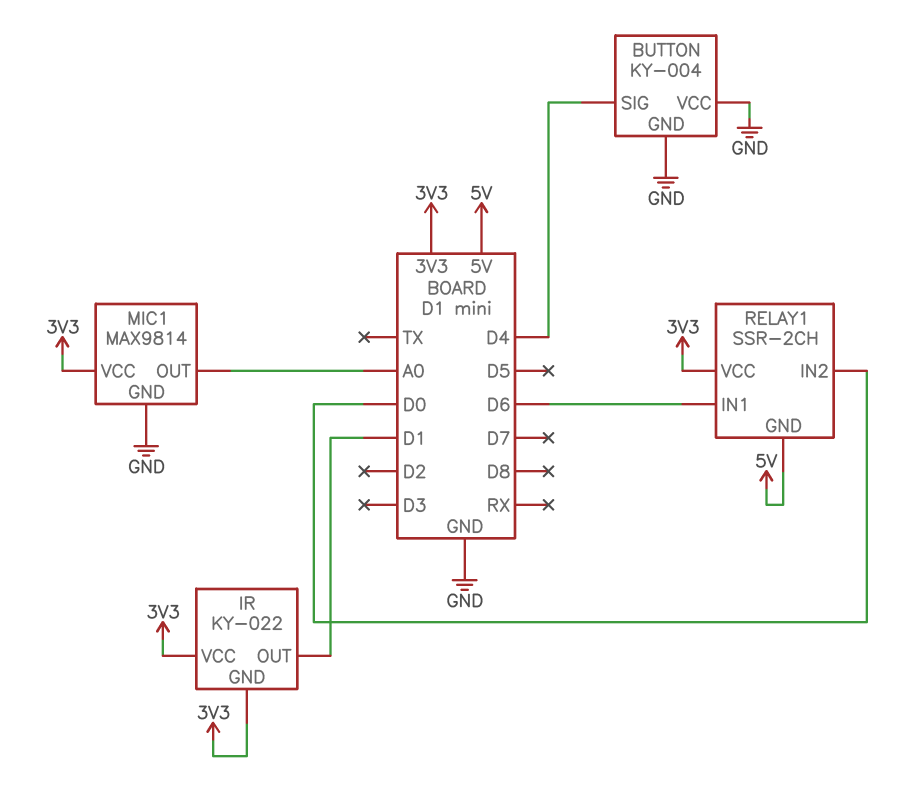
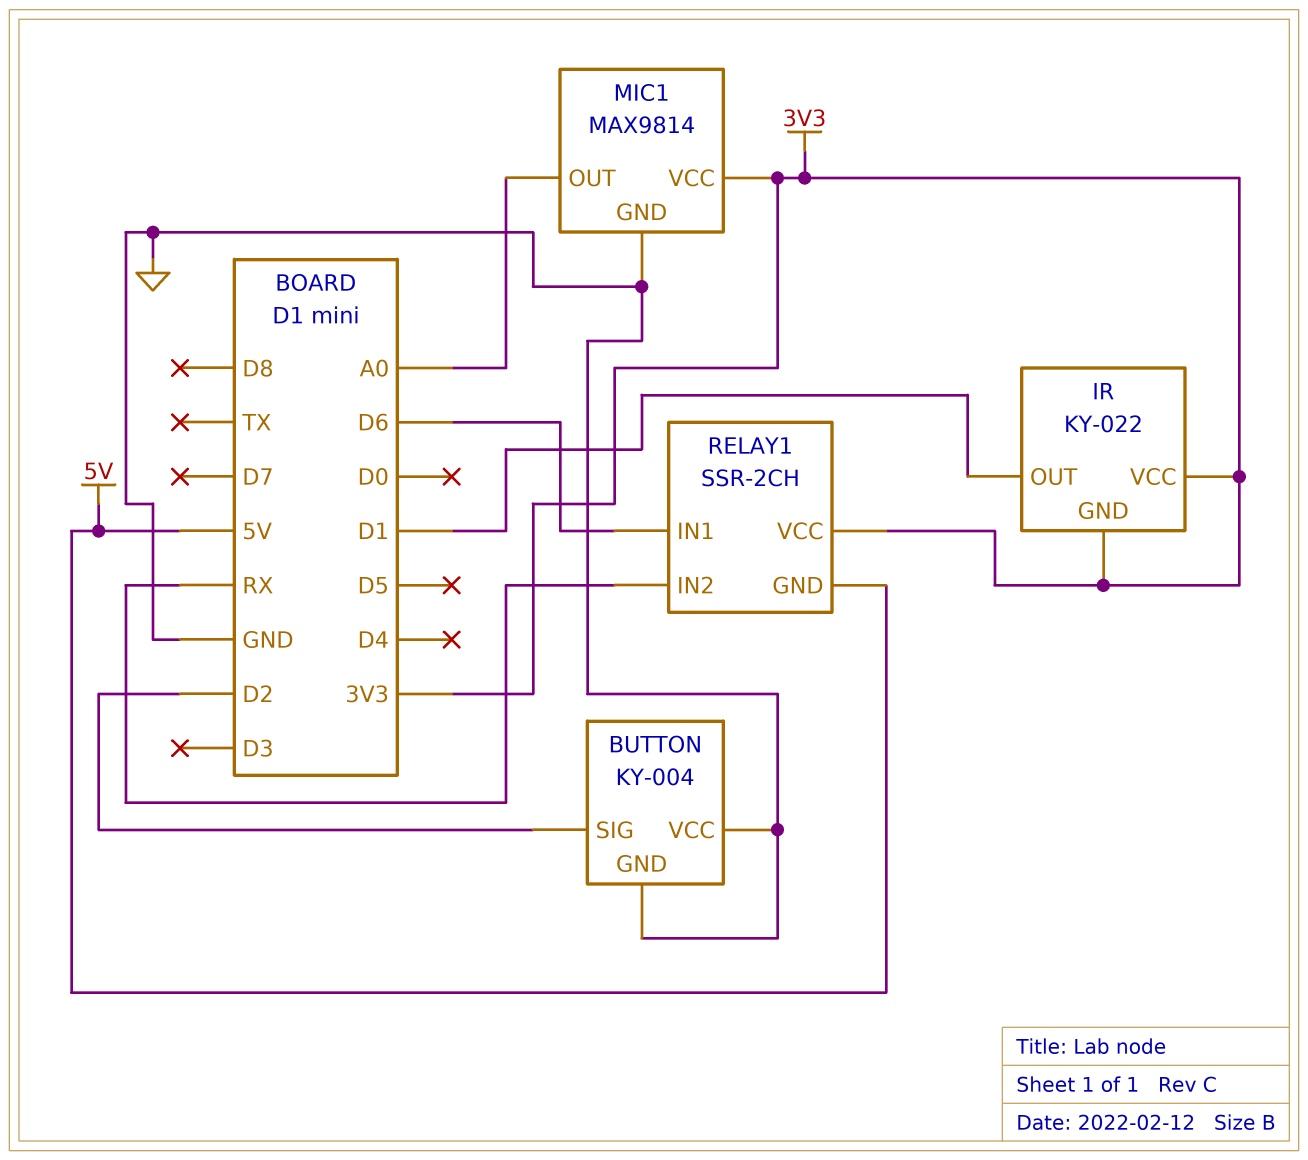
BUTTON pin SIG: D4 -> D2
RELAY1 pin IN2: D0 -> RX

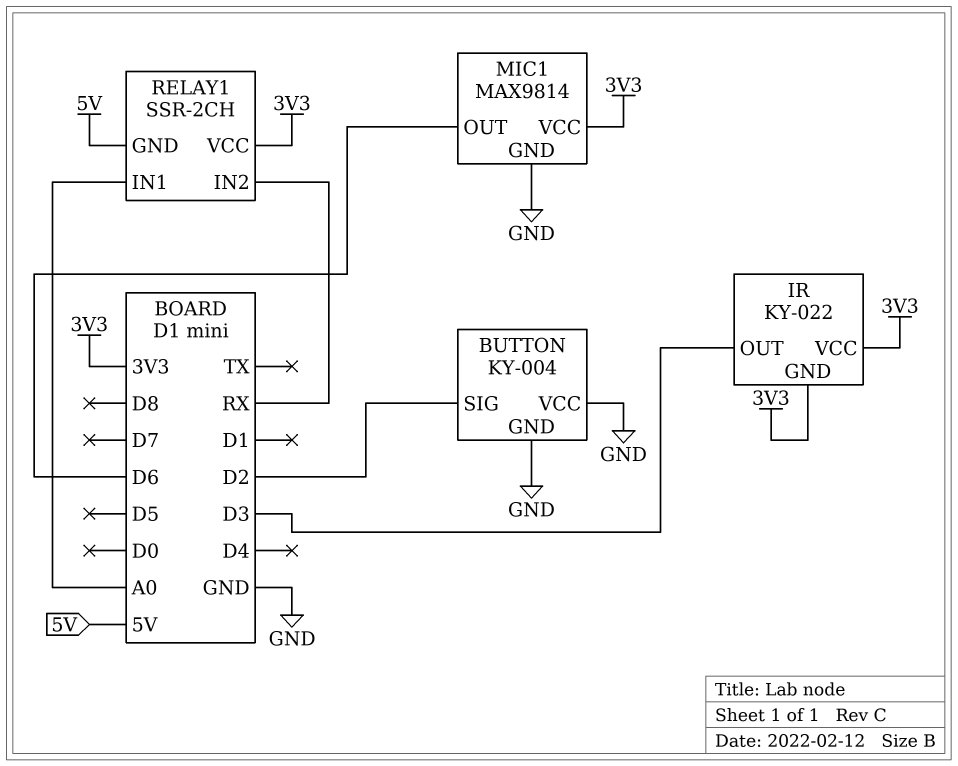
IR pin OUT: D1 -> D3
MIC1 pin OUT: A0 -> D6
RELAY1 pin IN1: D6 -> A0

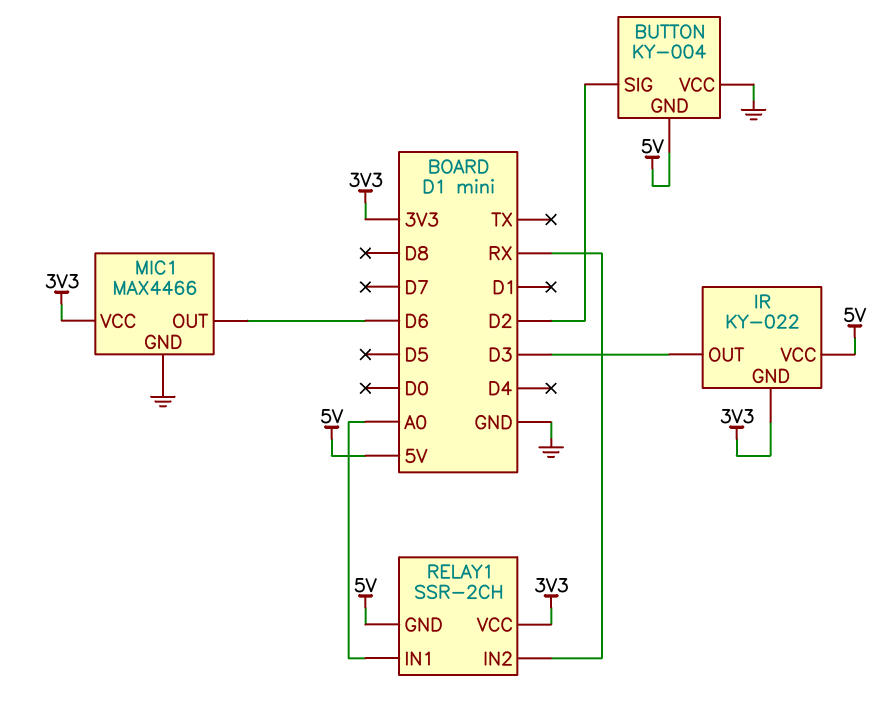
BUTTON pin GND: GND -> 5V
IR pin VCC: 3V3 -> 5V
MIC1: MAX9814 -> MAX4466

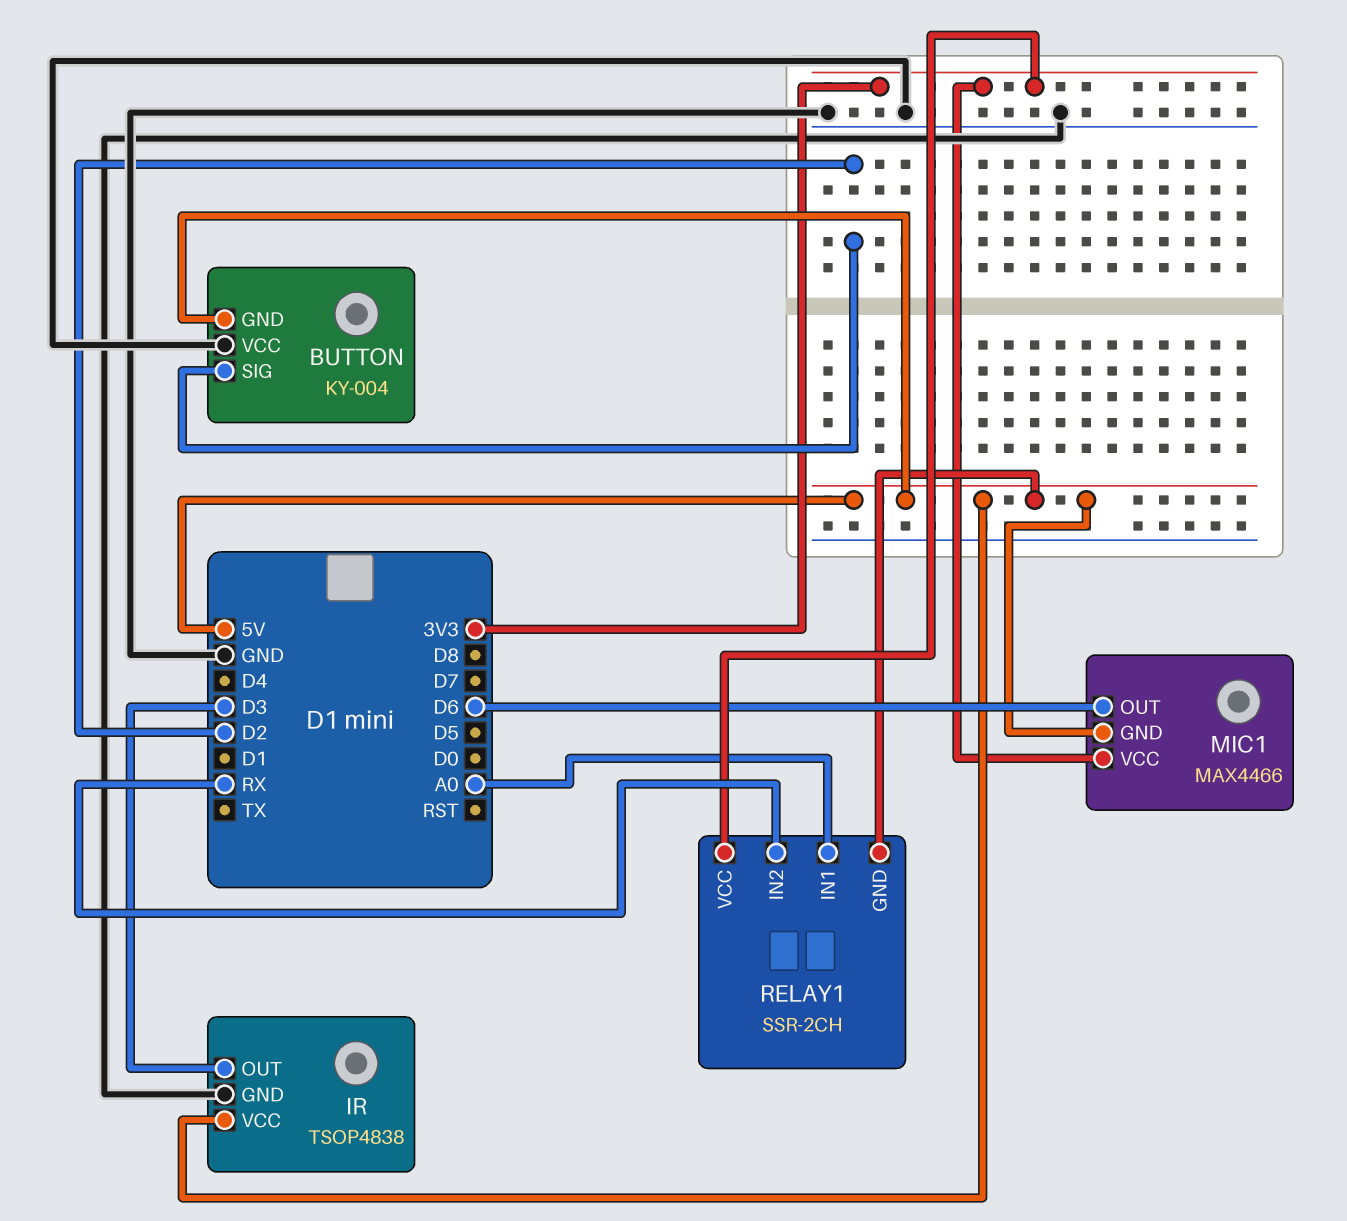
IR: KY-022 -> TSOP4838
IR pin GND: 3V3 -> GND
MIC1 pin GND: GND -> 5V

